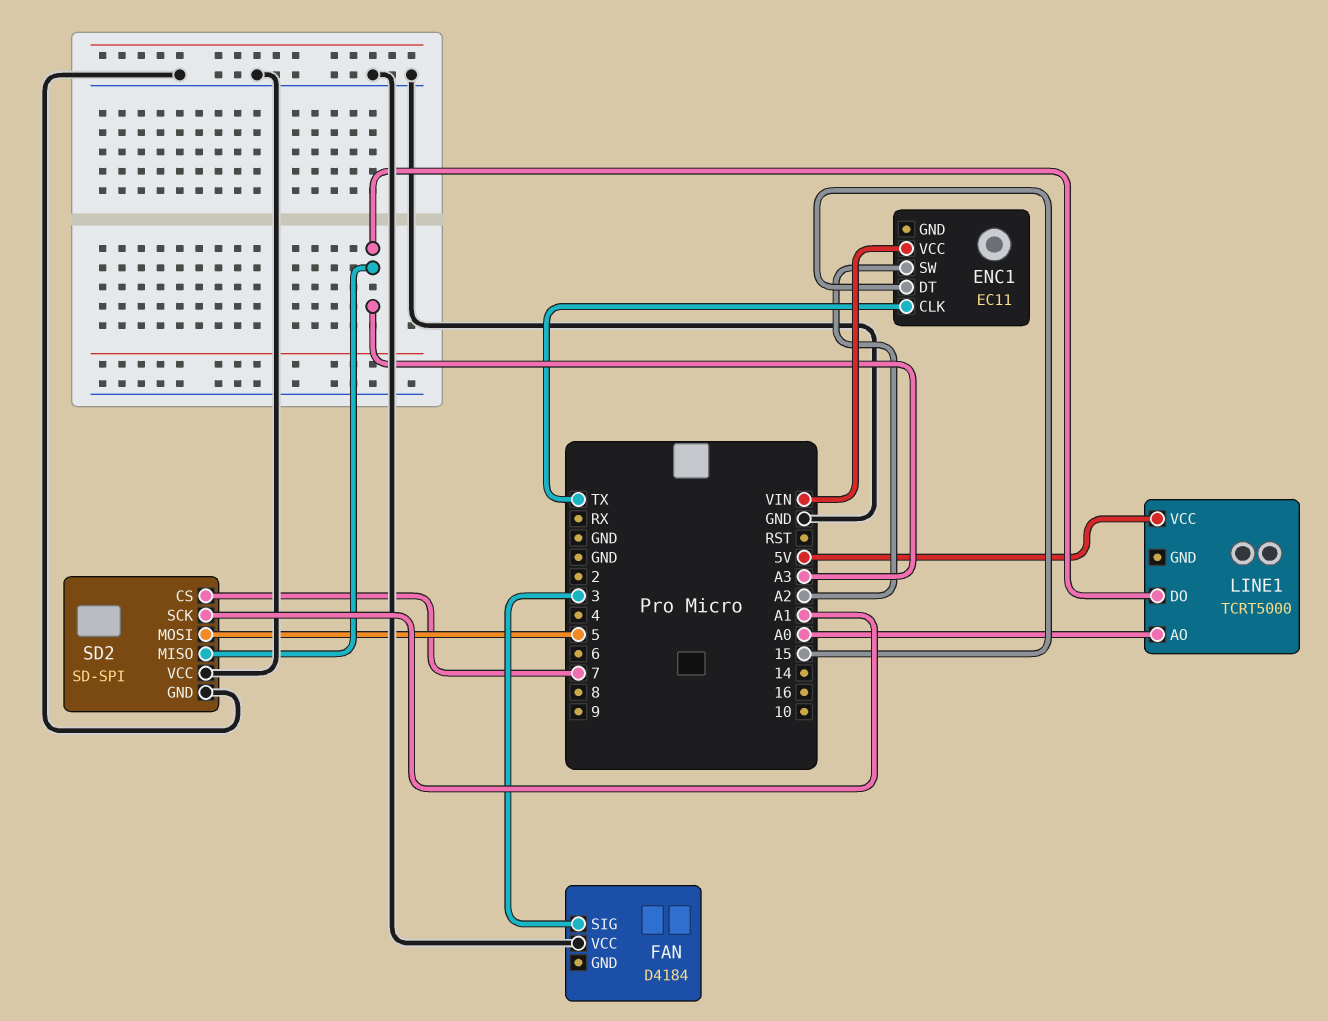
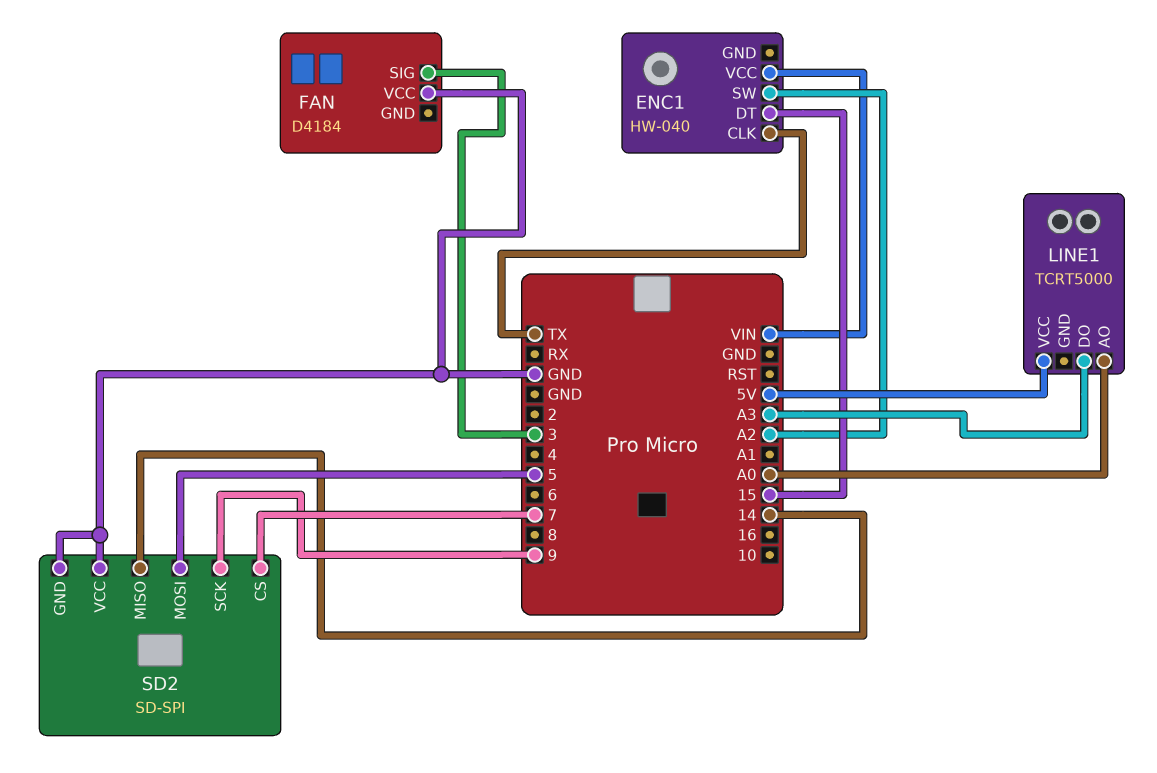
ENC1: EC11 -> HW-040
SD2 pin MISO: A3 -> 14
SD2 pin SCK: A1 -> 9

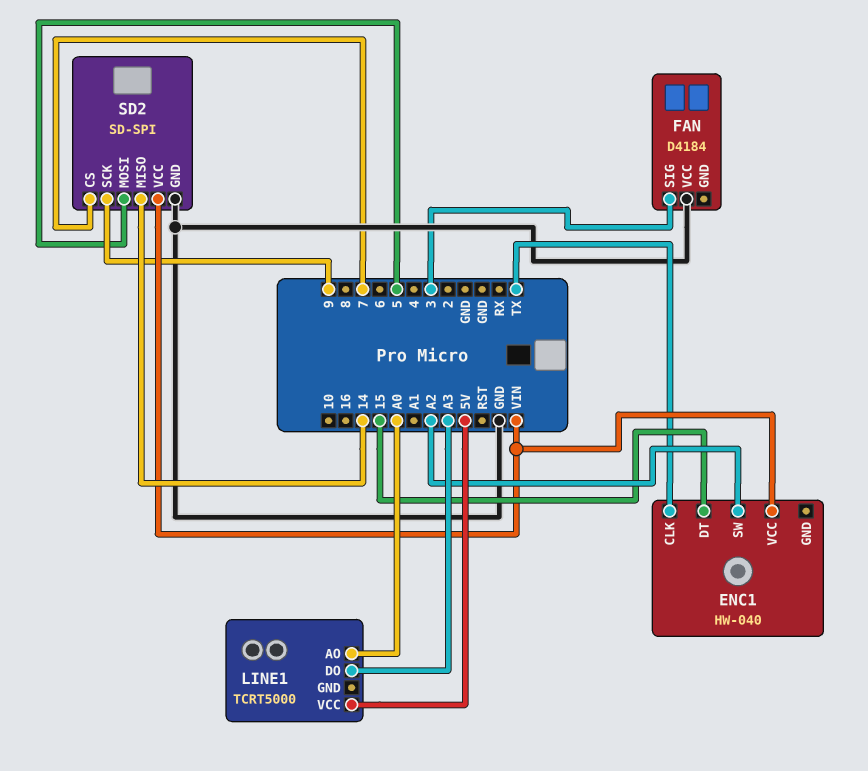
SD2 pin VCC: GND -> VIN

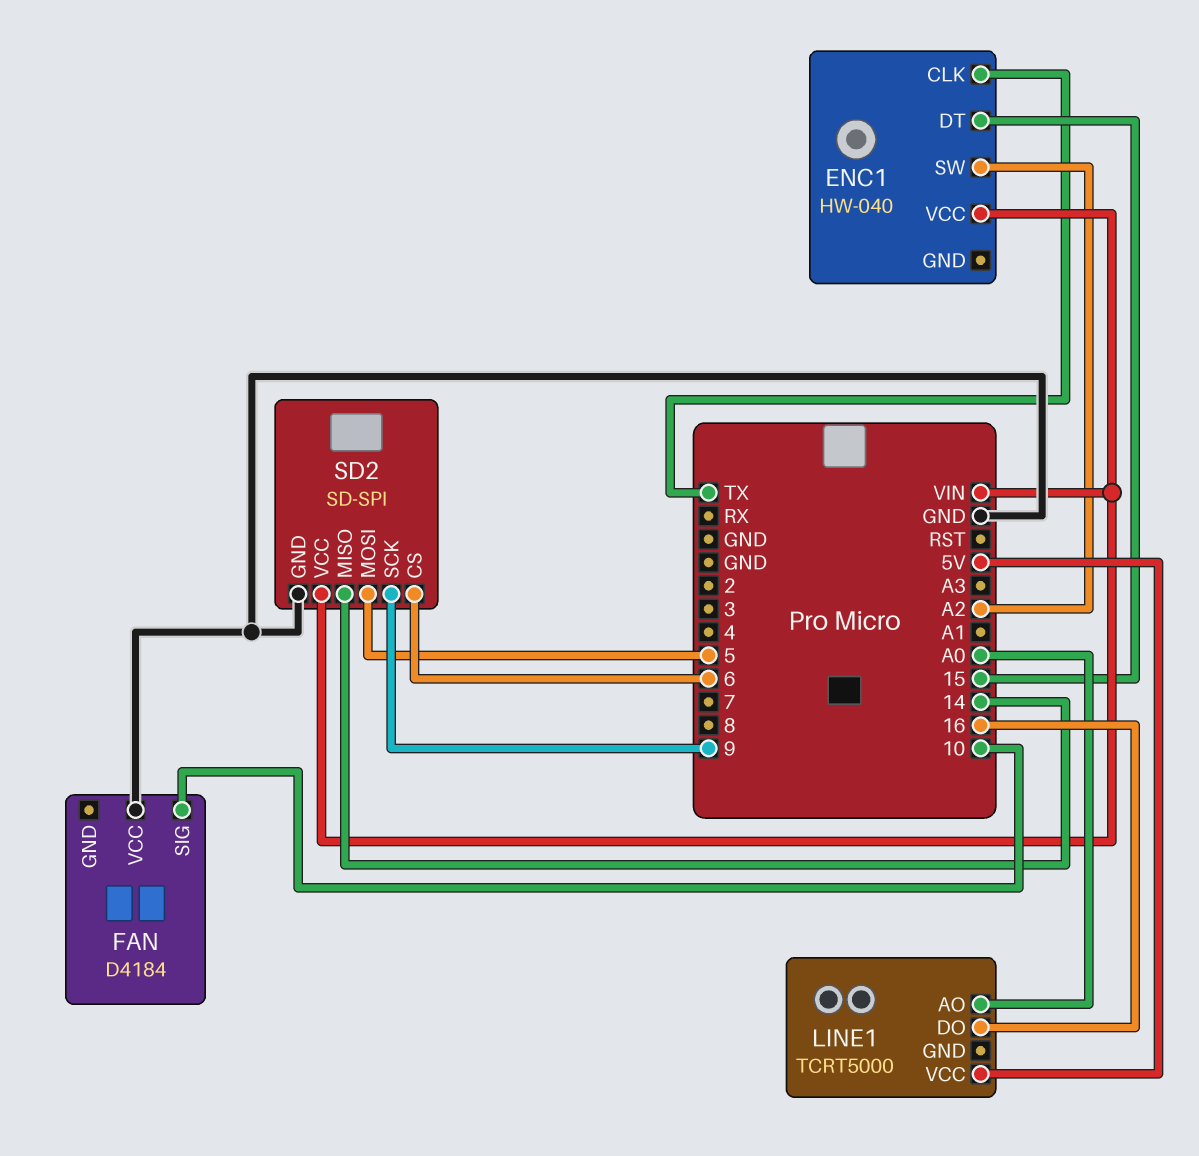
FAN pin SIG: 3 -> 10
LINE1 pin DO: A3 -> 16
SD2 pin CS: 7 -> 6

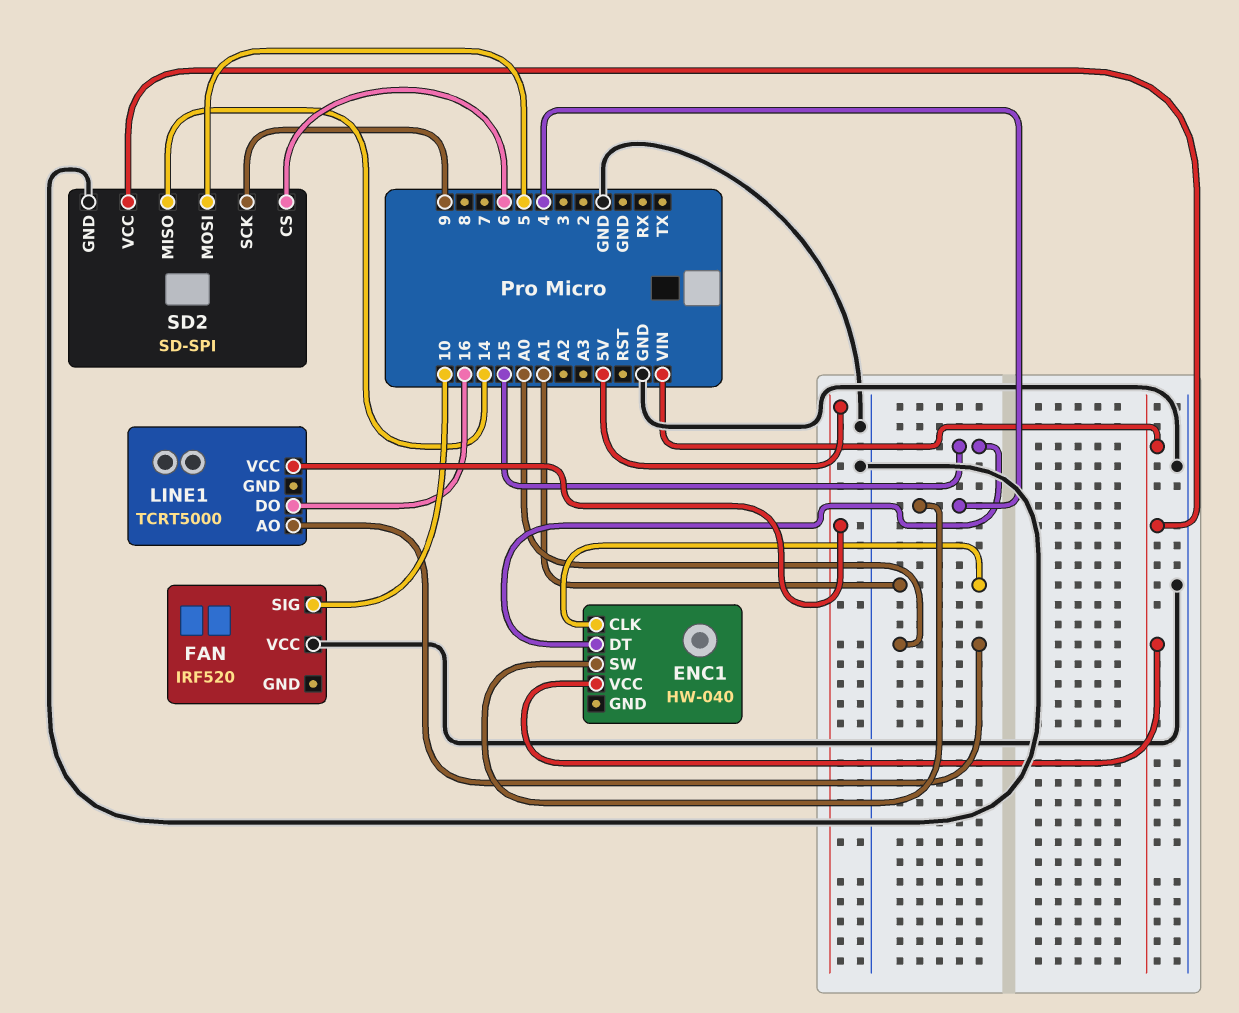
ENC1 pin CLK: TX -> A1
ENC1 pin SW: A2 -> 4
FAN: D4184 -> IRF520

